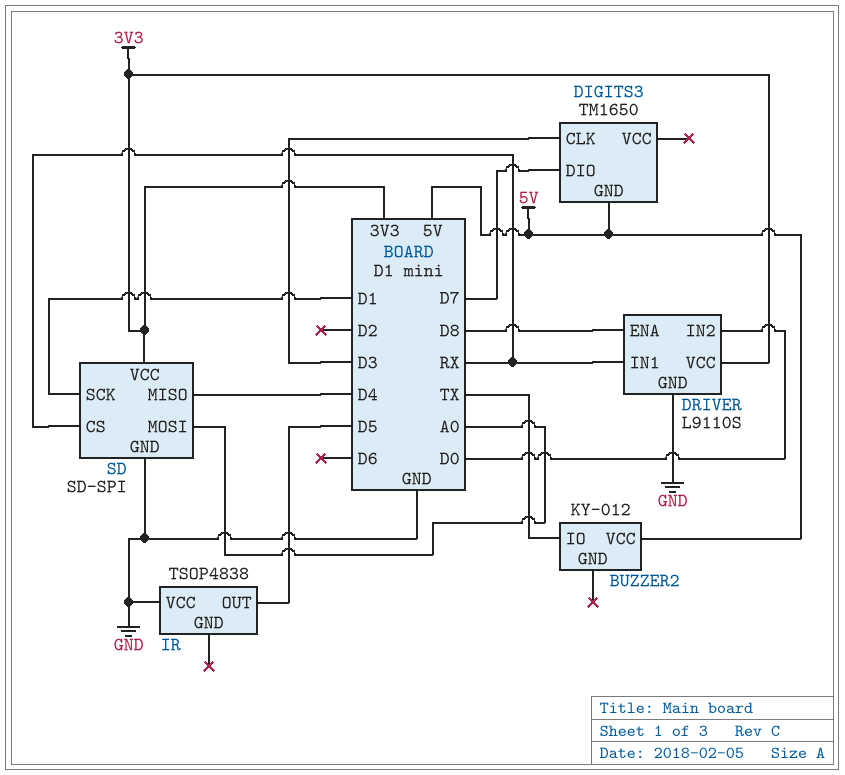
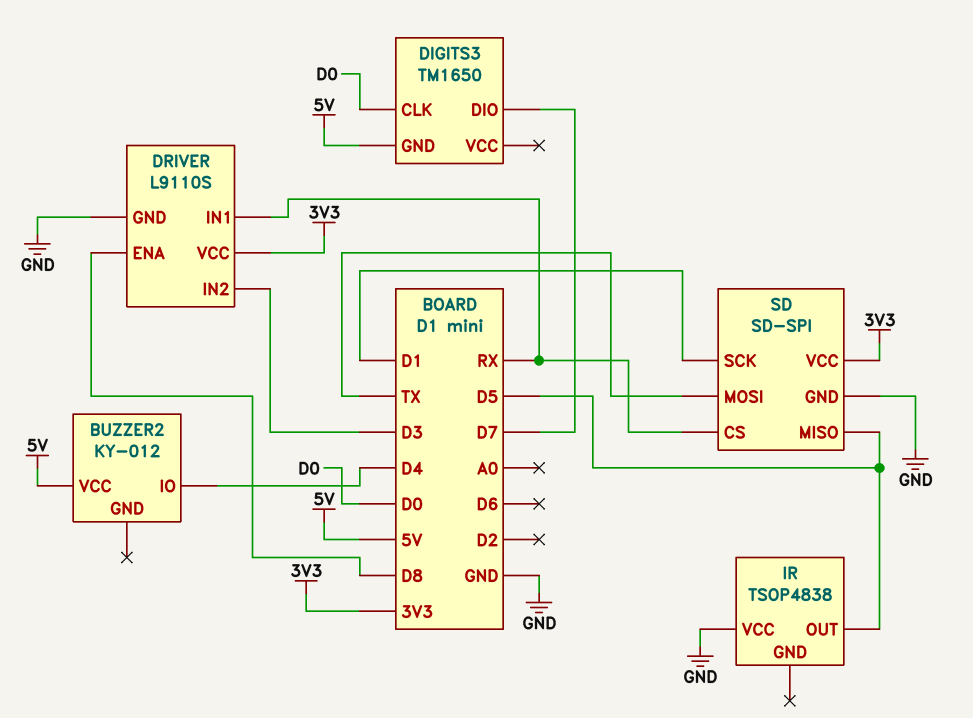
BUZZER2 pin IO: TX -> D4
DIGITS3 pin CLK: D3 -> D0
DRIVER pin IN2: D0 -> D3
SD pin MISO: D4 -> D5
SD pin MOSI: A0 -> TX

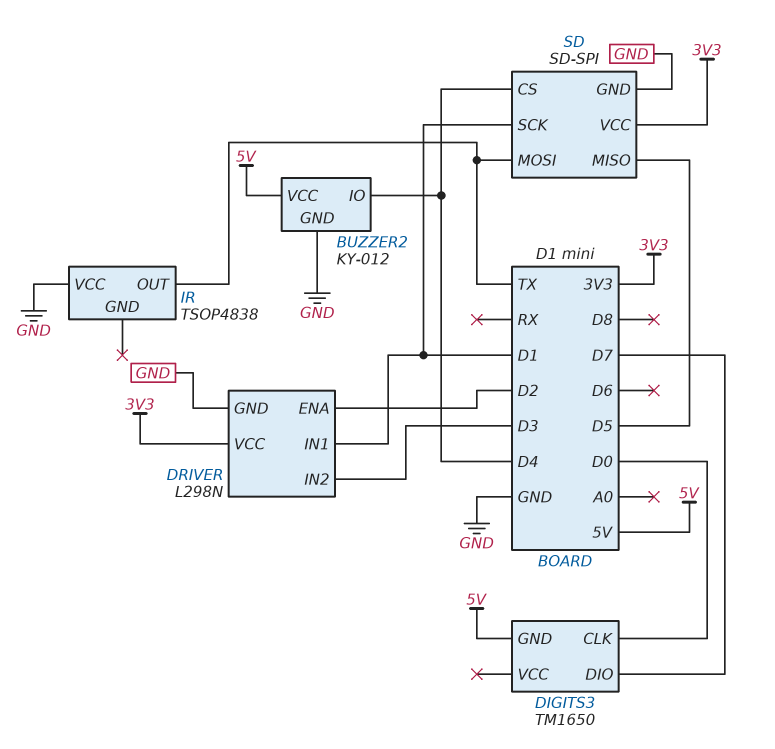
BUZZER2 pin GND: none -> GND
DRIVER: L9110S -> L298N
DRIVER pin ENA: D8 -> D2
DRIVER pin IN1: RX -> D1
IR pin OUT: D5 -> TX
SD pin CS: RX -> D4

